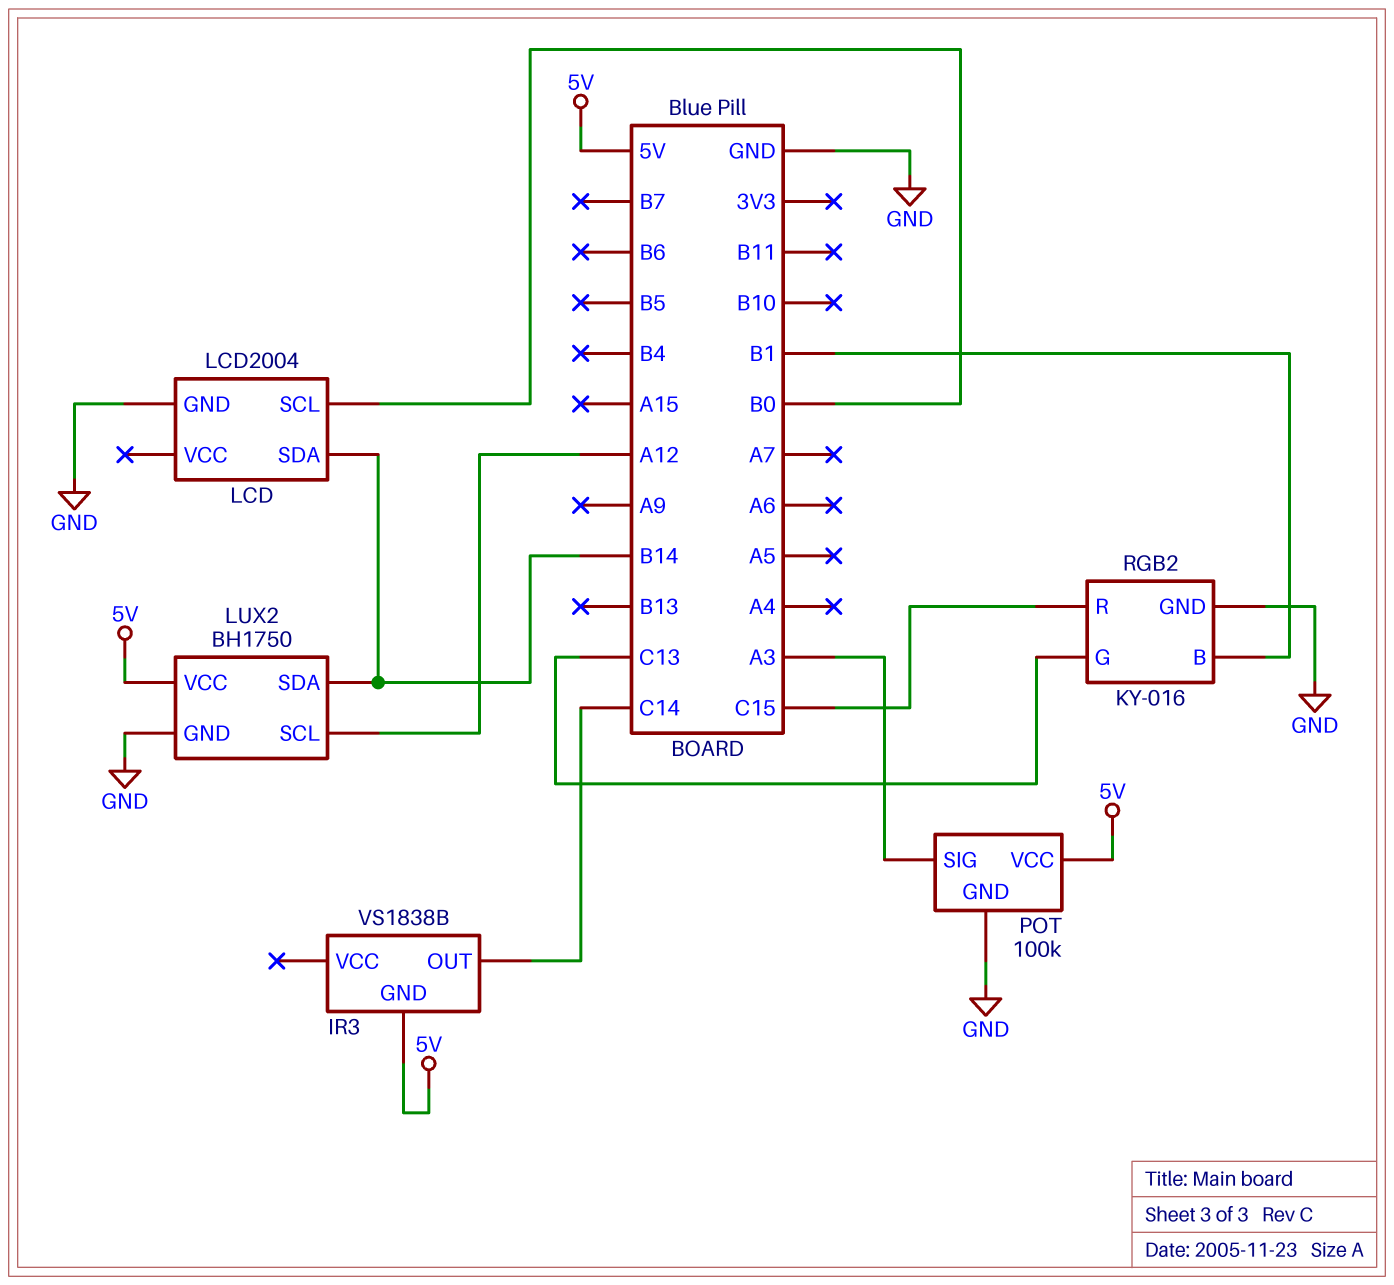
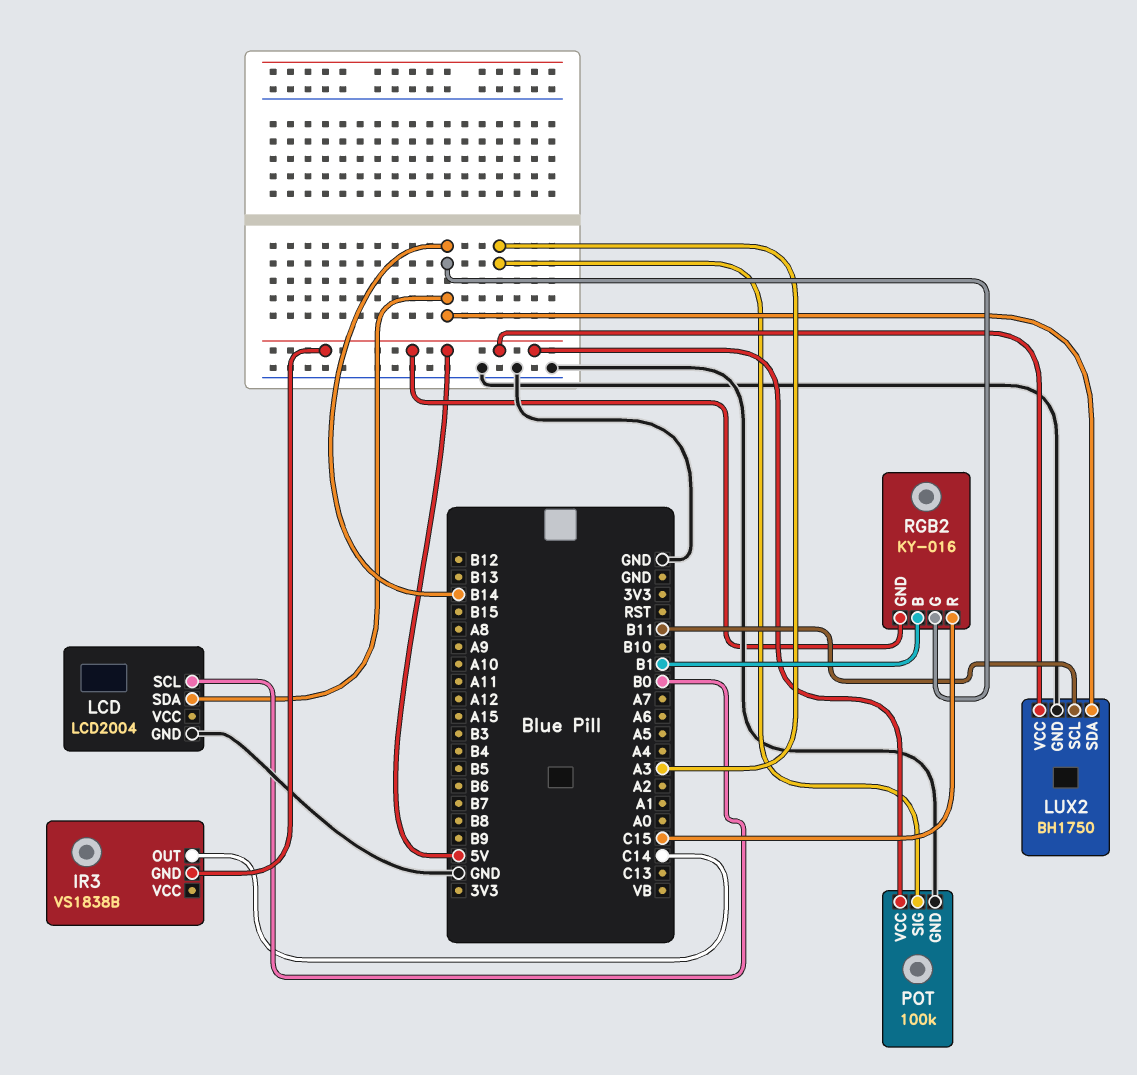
LUX2 pin SCL: A12 -> B11
RGB2 pin G: C13 -> B14
RGB2 pin GND: GND -> 5V

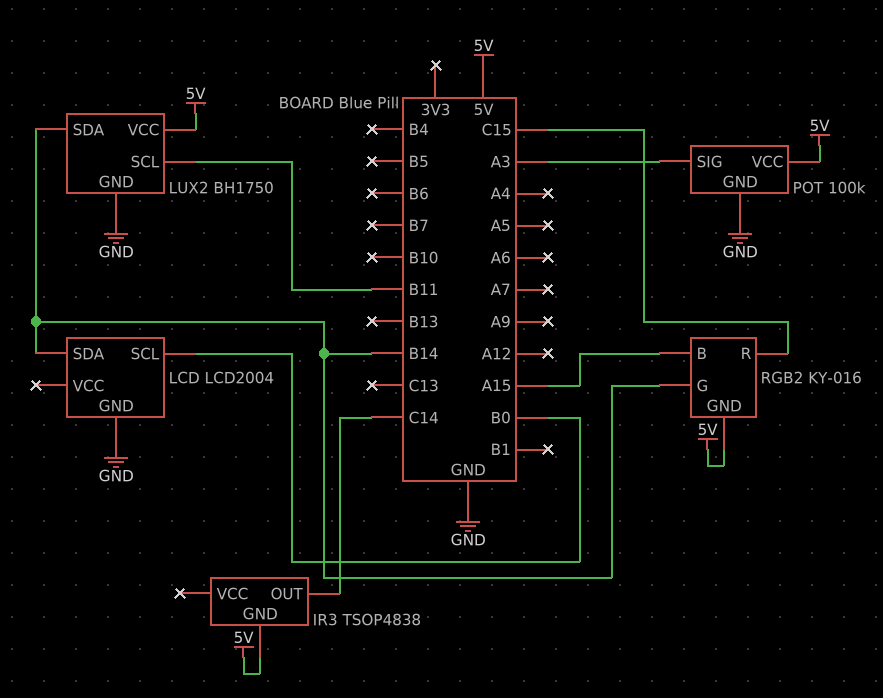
IR3: VS1838B -> TSOP4838
RGB2 pin B: B1 -> A15

